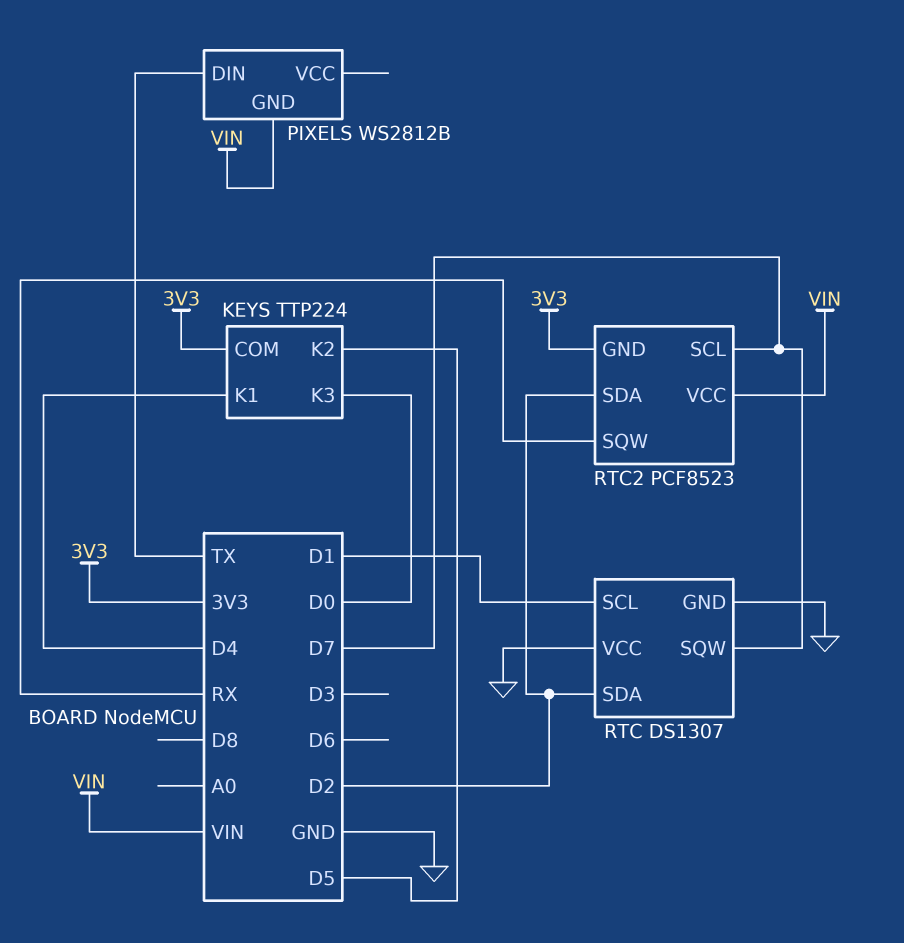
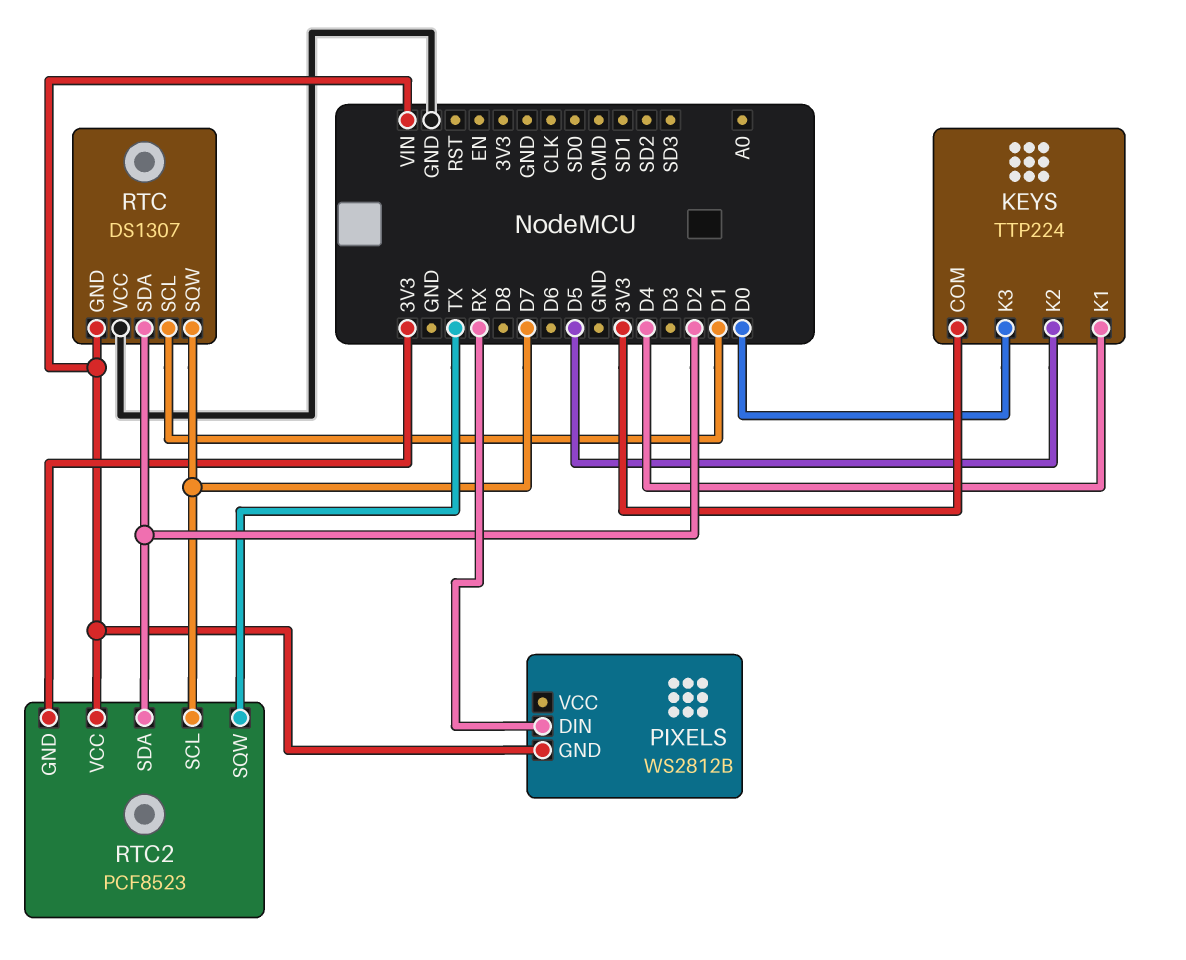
PIXELS pin DIN: TX -> RX
RTC pin GND: GND -> VIN
RTC2 pin SQW: RX -> TX

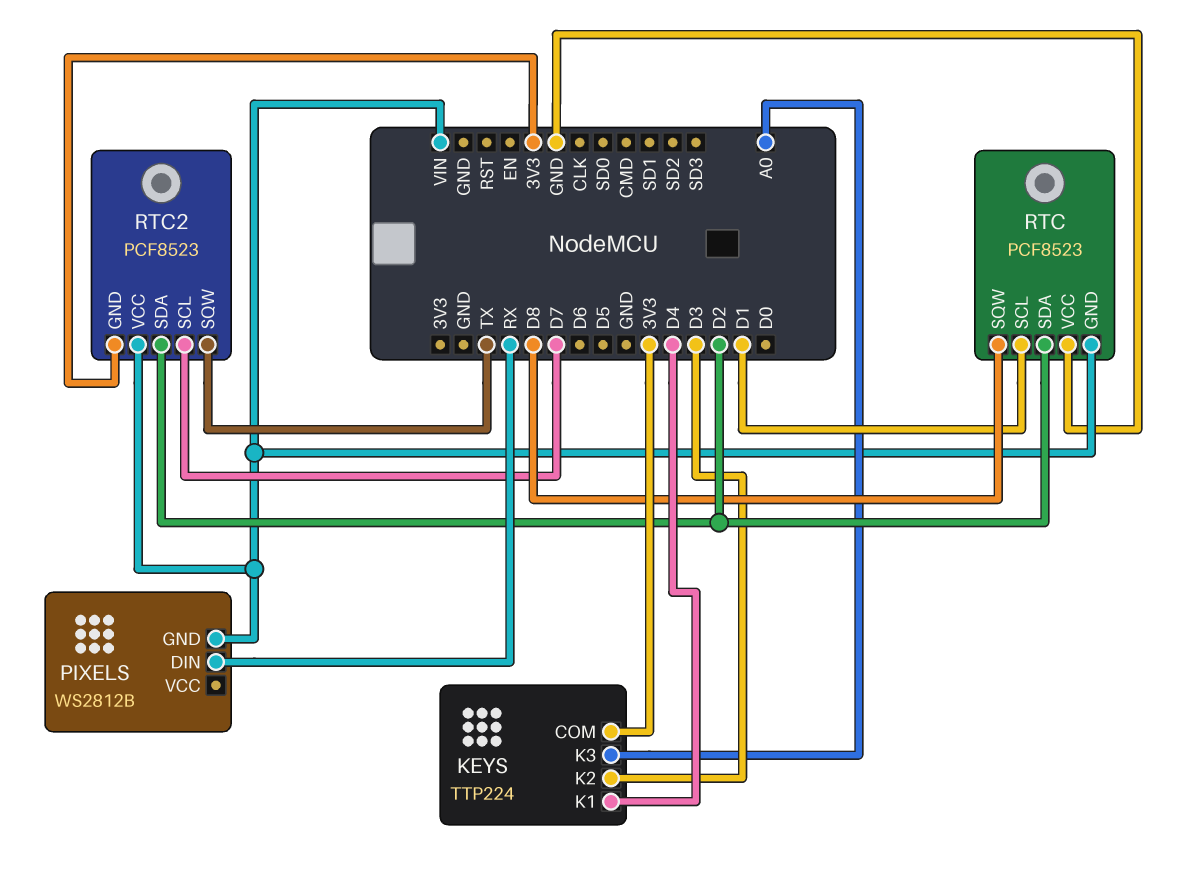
KEYS pin K2: D5 -> D3
KEYS pin K3: D0 -> A0
RTC: DS1307 -> PCF8523
RTC pin SQW: D7 -> D8

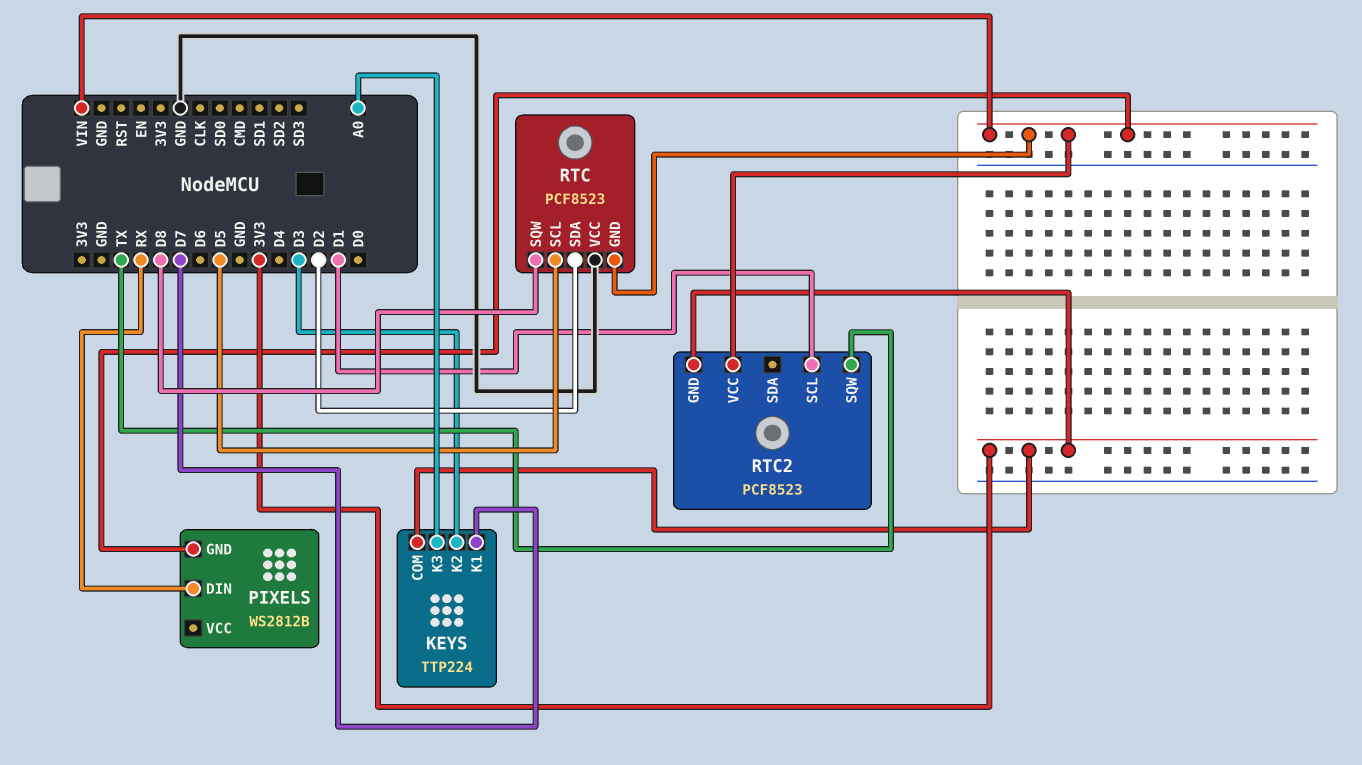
KEYS pin K1: D4 -> D7
RTC pin SCL: D1 -> D5
RTC2 pin SCL: D7 -> D1
RTC2 pin SDA: D2 -> none

